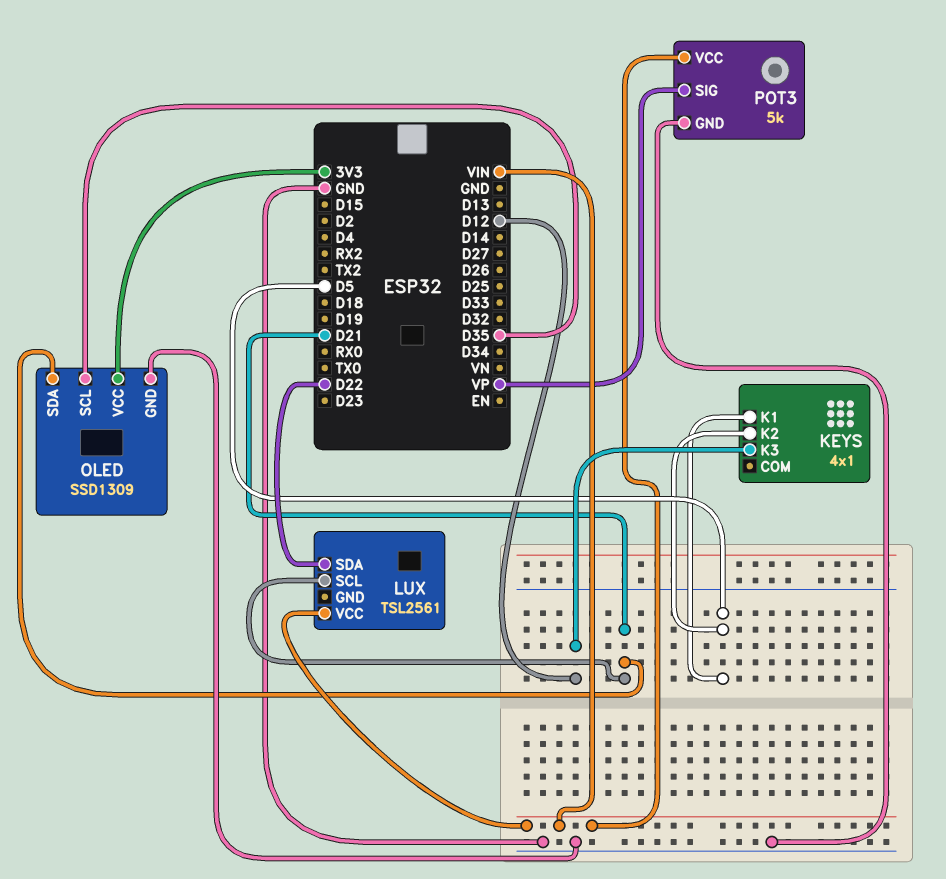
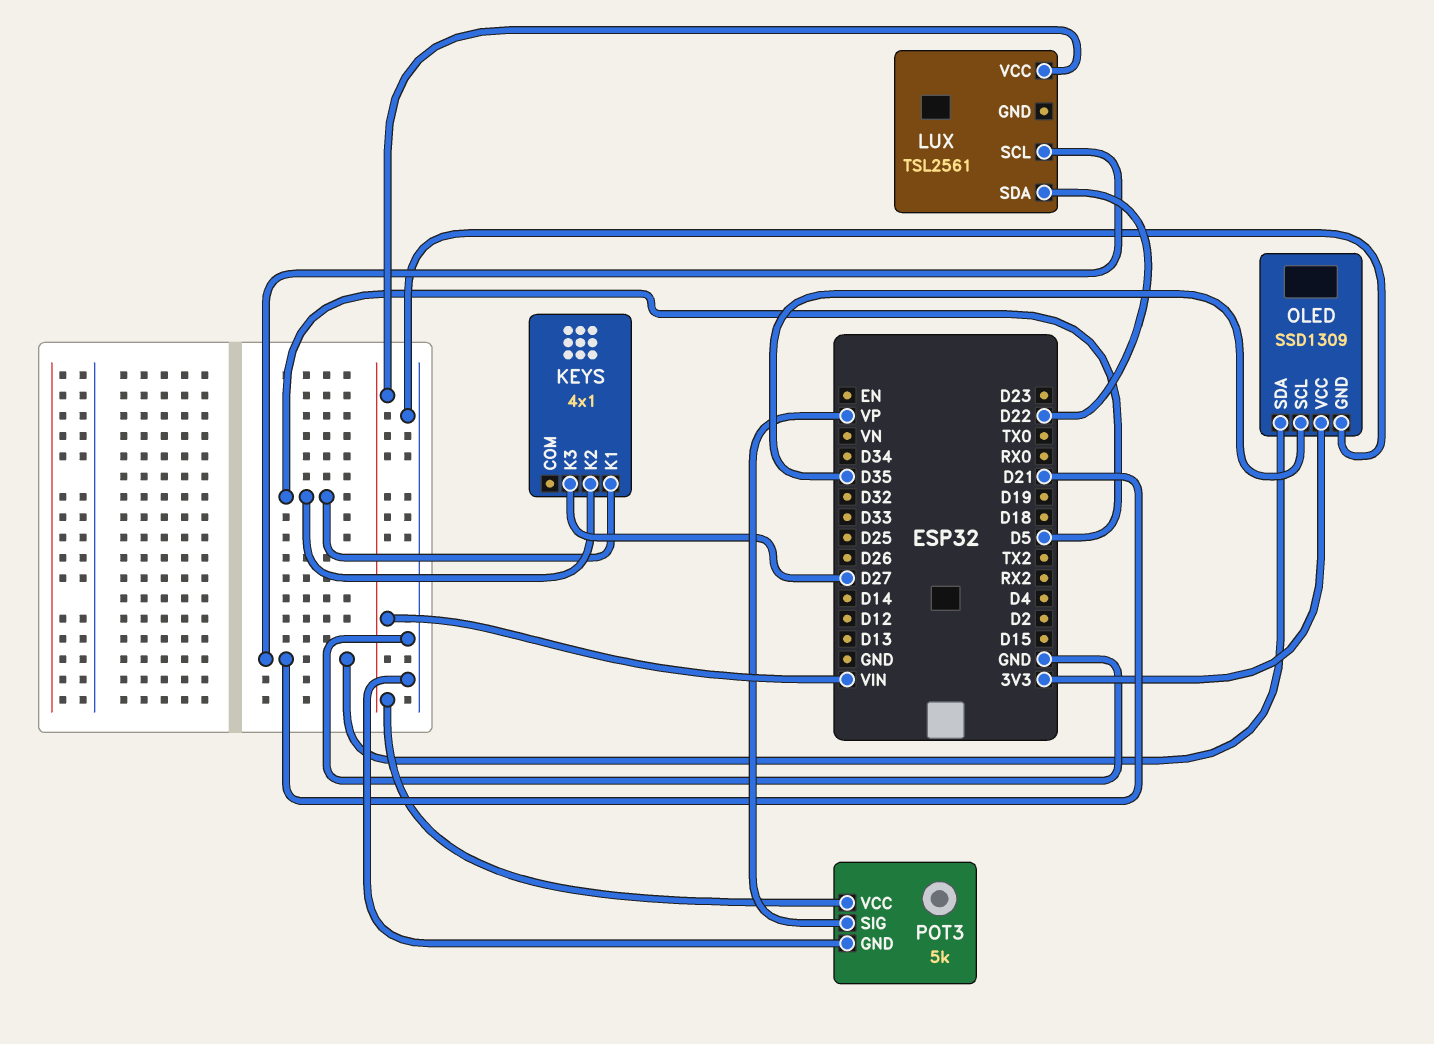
KEYS pin K3: D12 -> D27

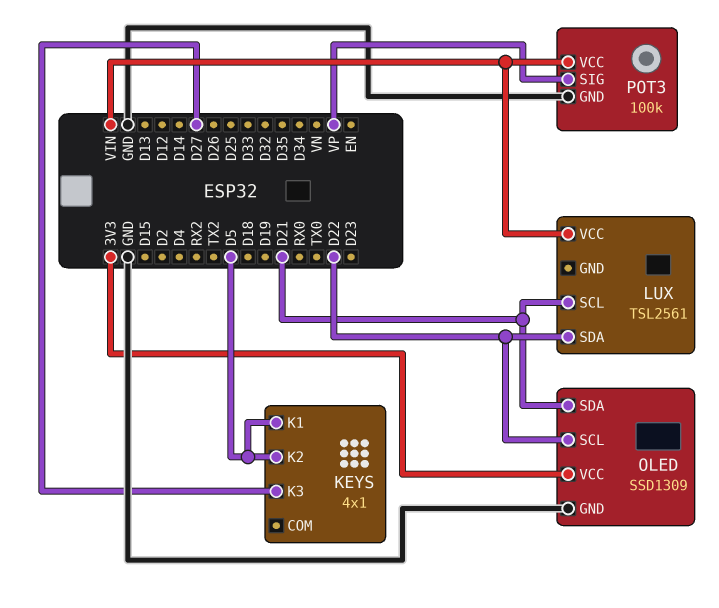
OLED pin SCL: D35 -> D22
POT3: 5k -> 100k

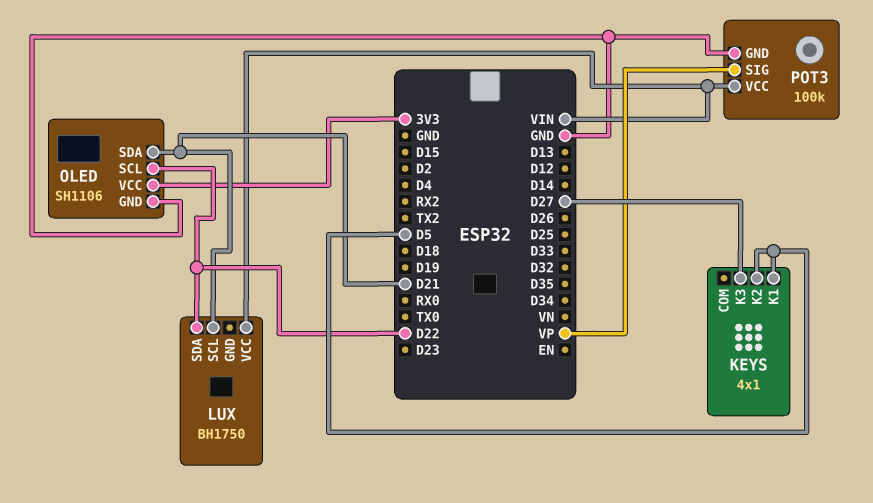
LUX: TSL2561 -> BH1750
OLED: SSD1309 -> SH1106

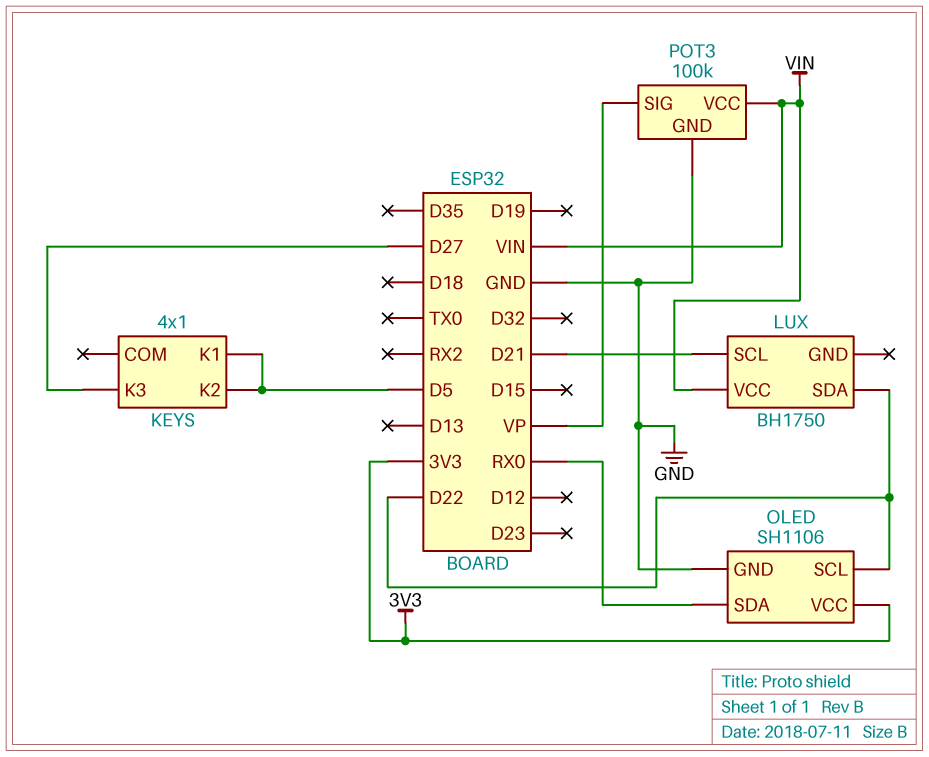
OLED pin SDA: D21 -> RX0

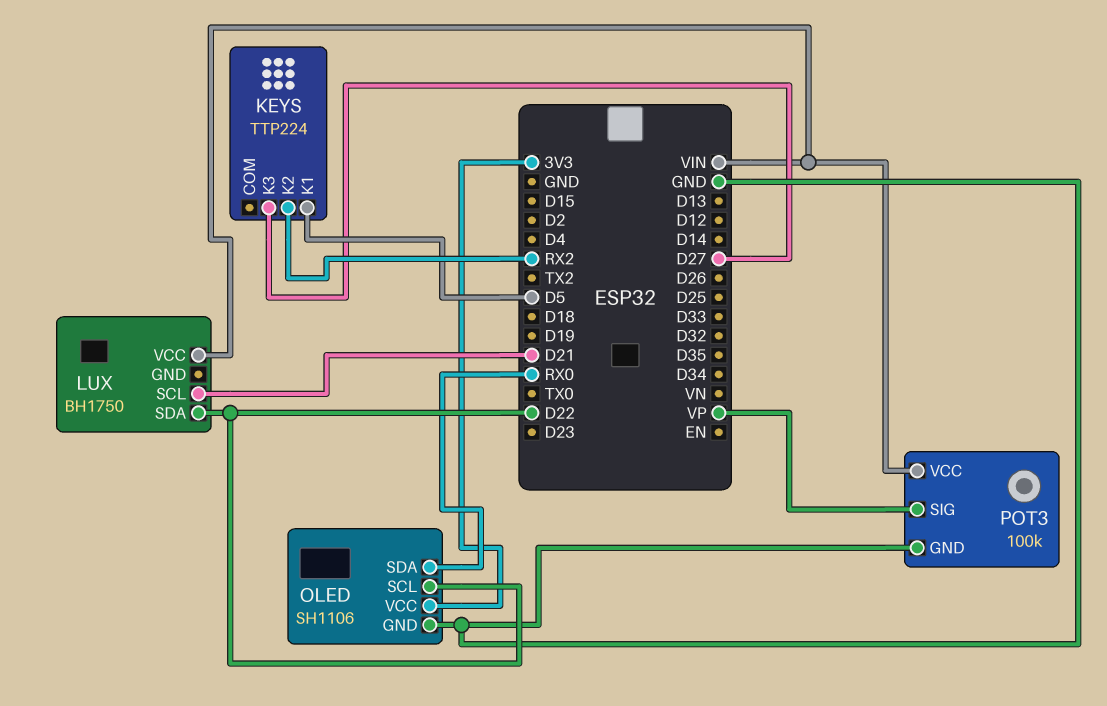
KEYS: 4x1 -> TTP224
KEYS pin K2: D5 -> RX2

